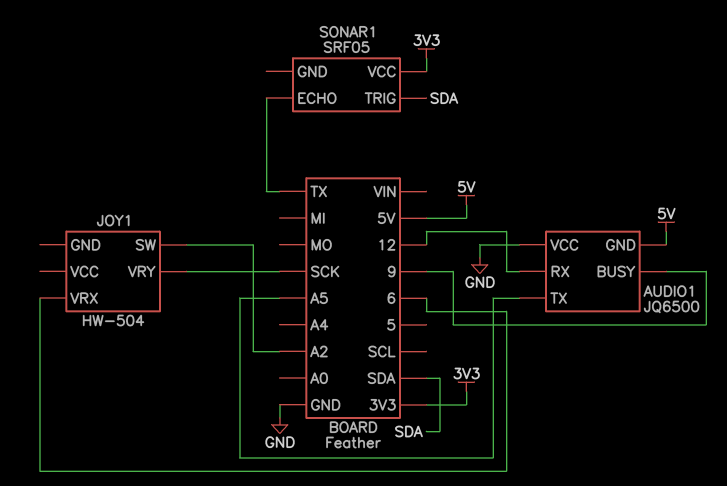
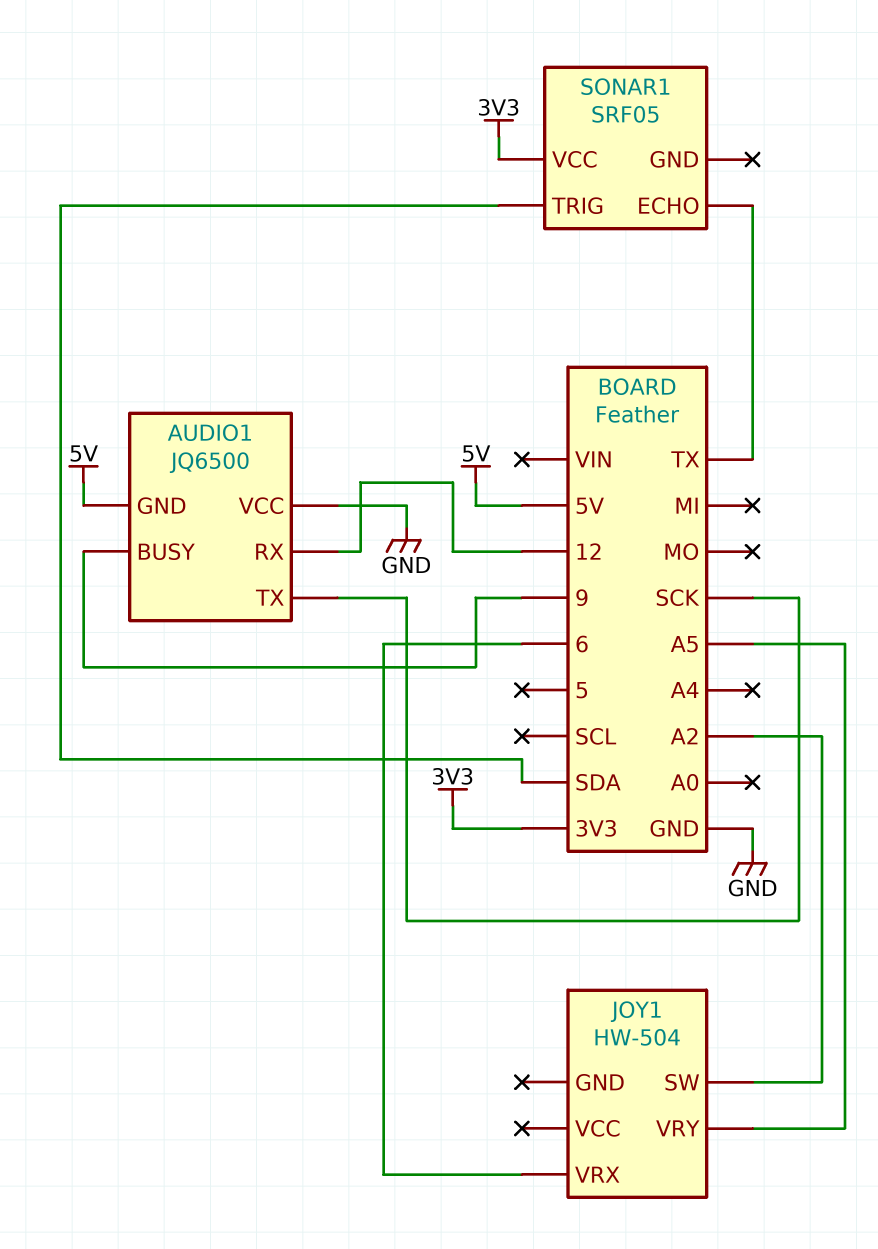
AUDIO1 pin TX: A5 -> SCK
JOY1 pin VRY: SCK -> A5

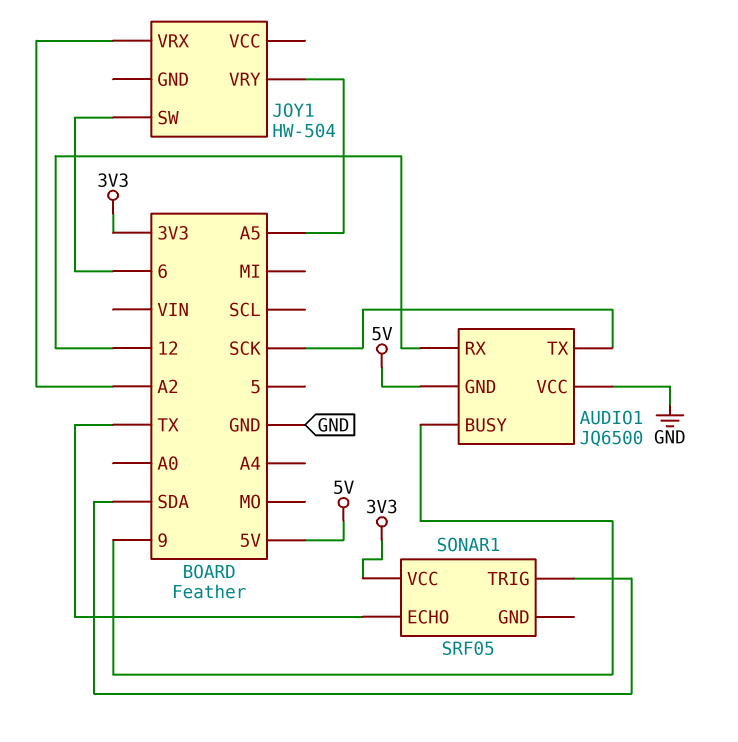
JOY1 pin SW: A2 -> 6
JOY1 pin VRX: 6 -> A2

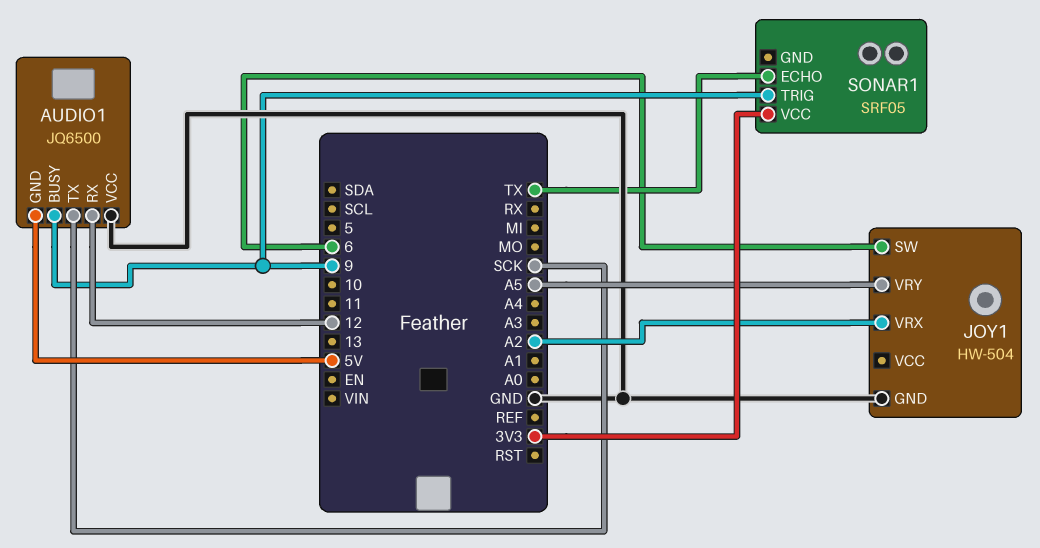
JOY1 pin GND: none -> GND
SONAR1 pin TRIG: SDA -> 9

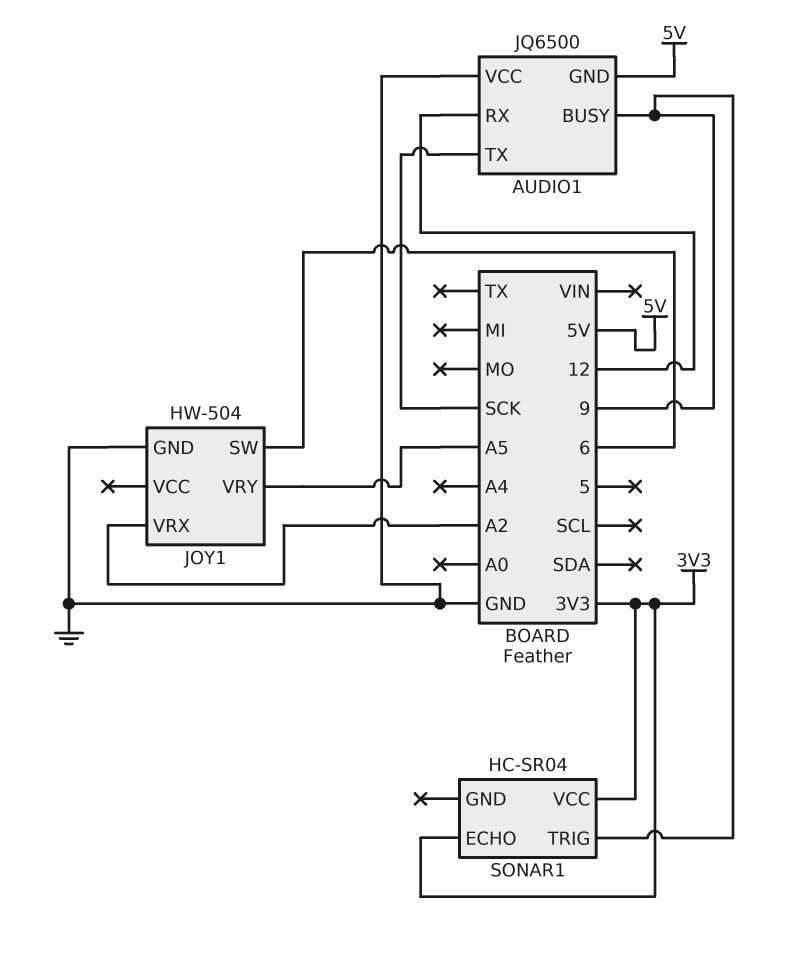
SONAR1: SRF05 -> HC-SR04
SONAR1 pin ECHO: TX -> 3V3

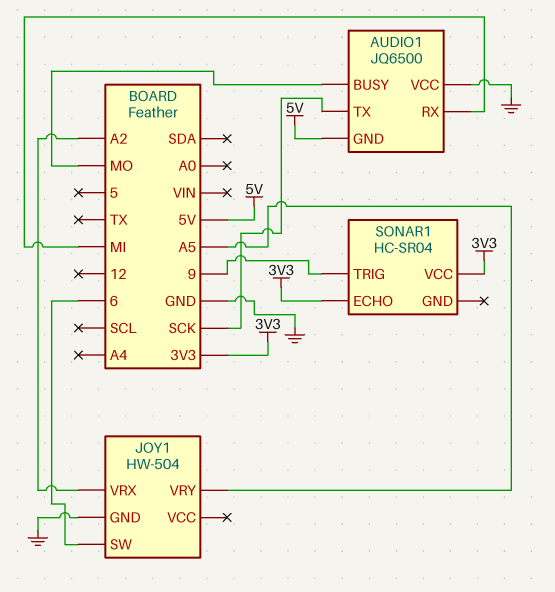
AUDIO1 pin BUSY: 9 -> MO
AUDIO1 pin RX: 12 -> MI

